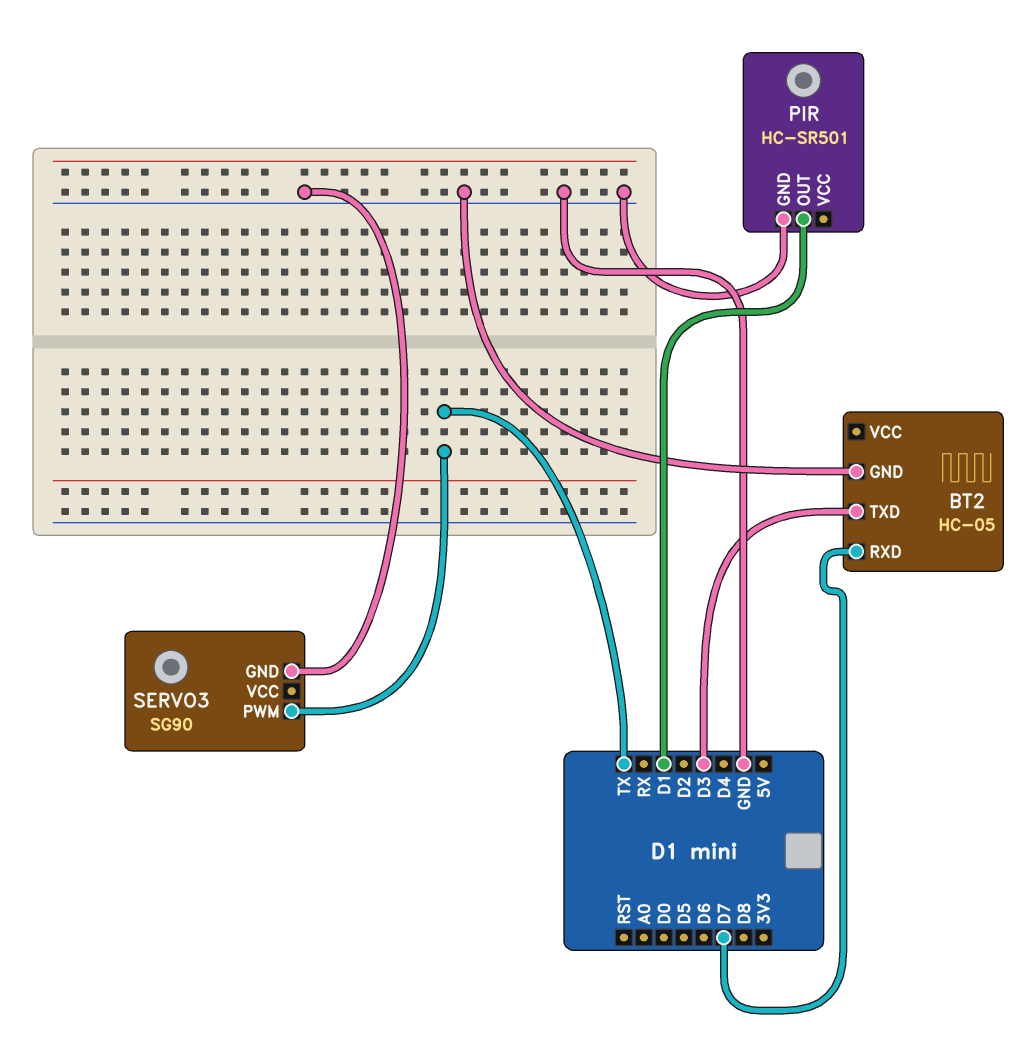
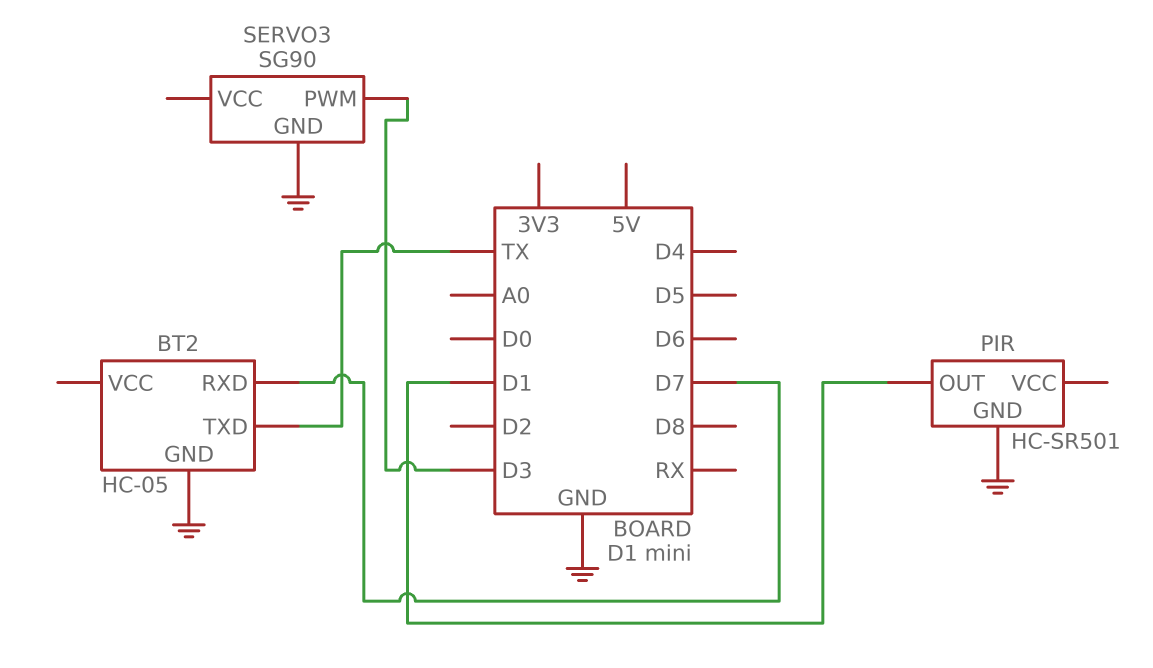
BT2 pin TXD: D3 -> TX
SERVO3 pin PWM: TX -> D3

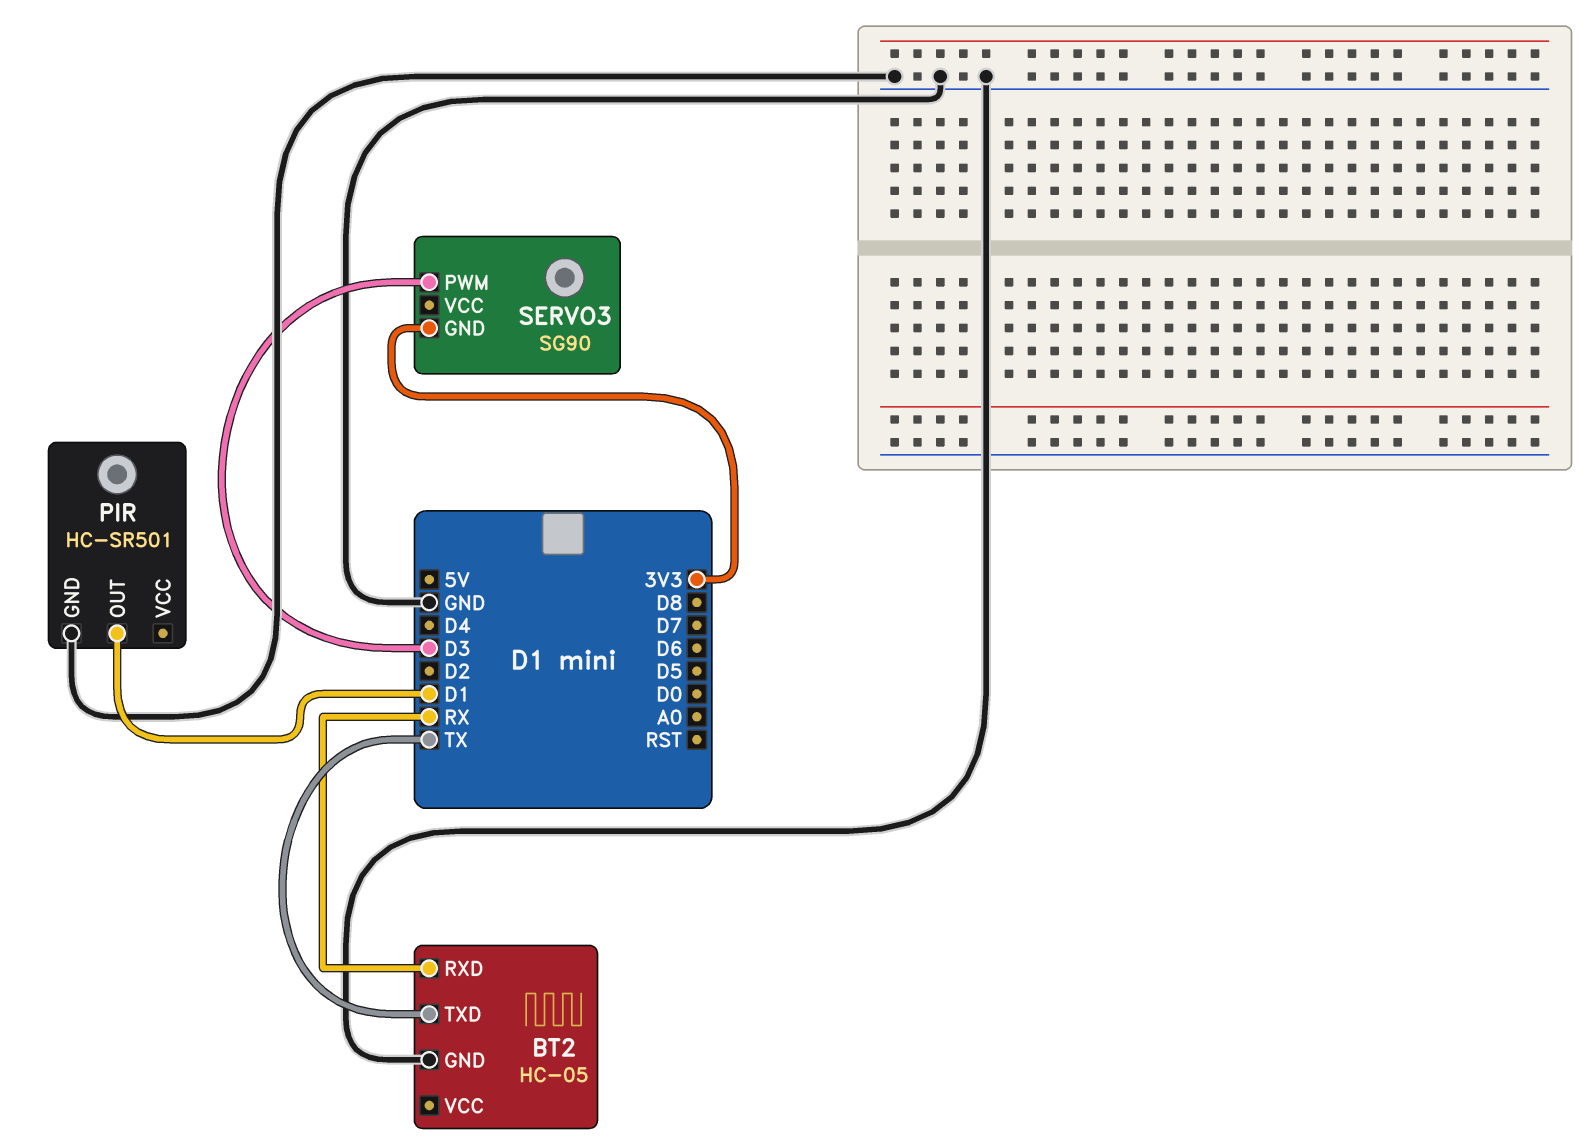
BT2 pin RXD: D7 -> RX
SERVO3 pin GND: GND -> 3V3

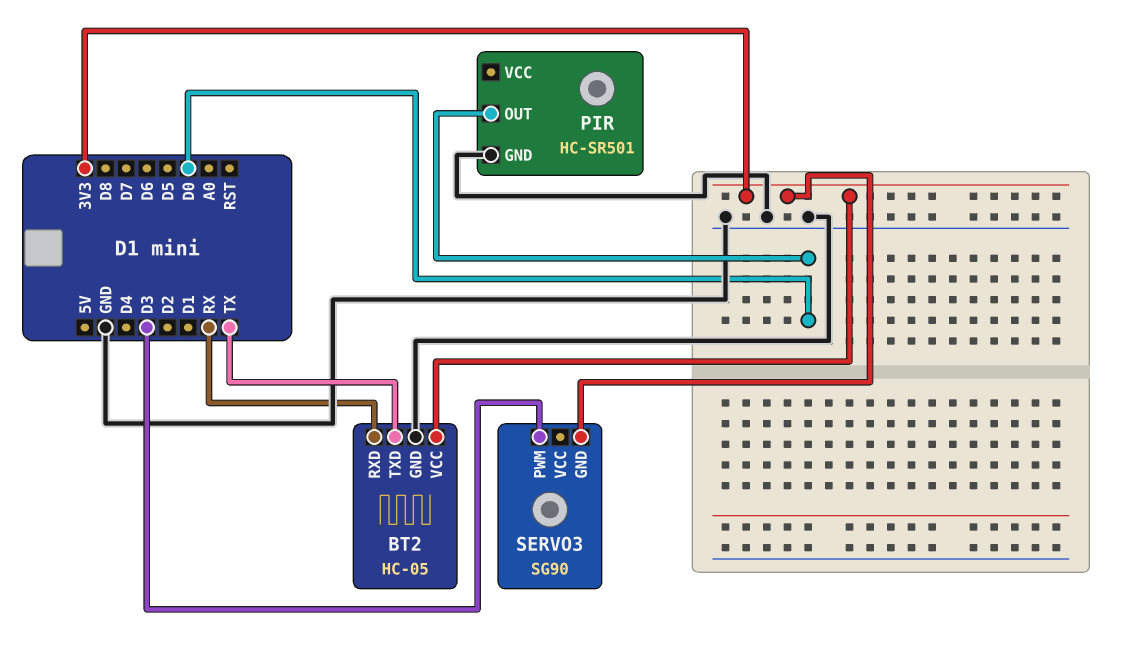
BT2 pin VCC: none -> 3V3
PIR pin OUT: D1 -> D0

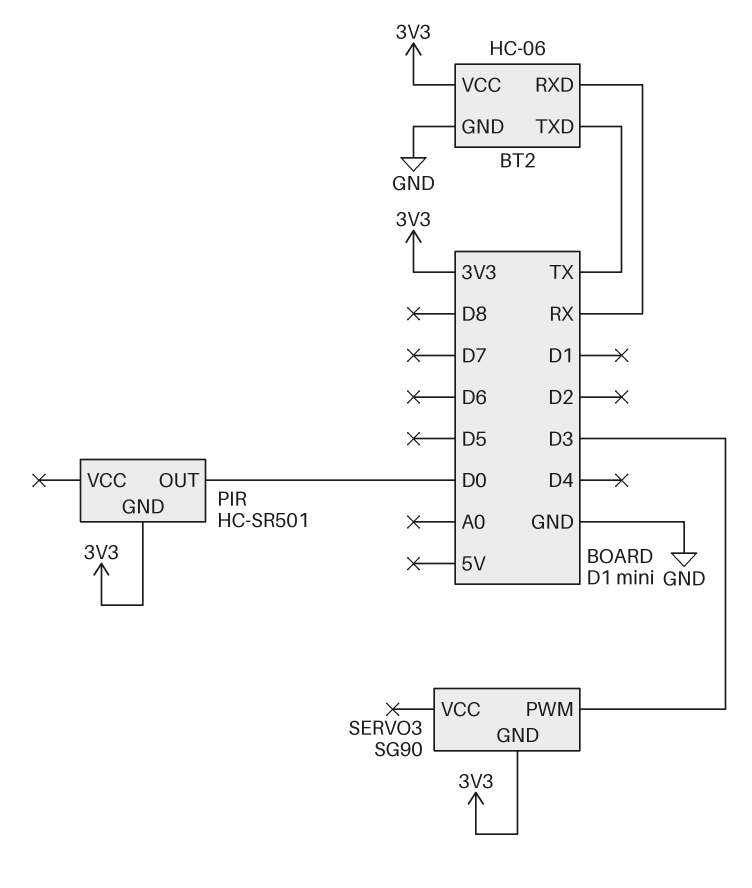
BT2: HC-05 -> HC-06
PIR pin GND: GND -> 3V3

